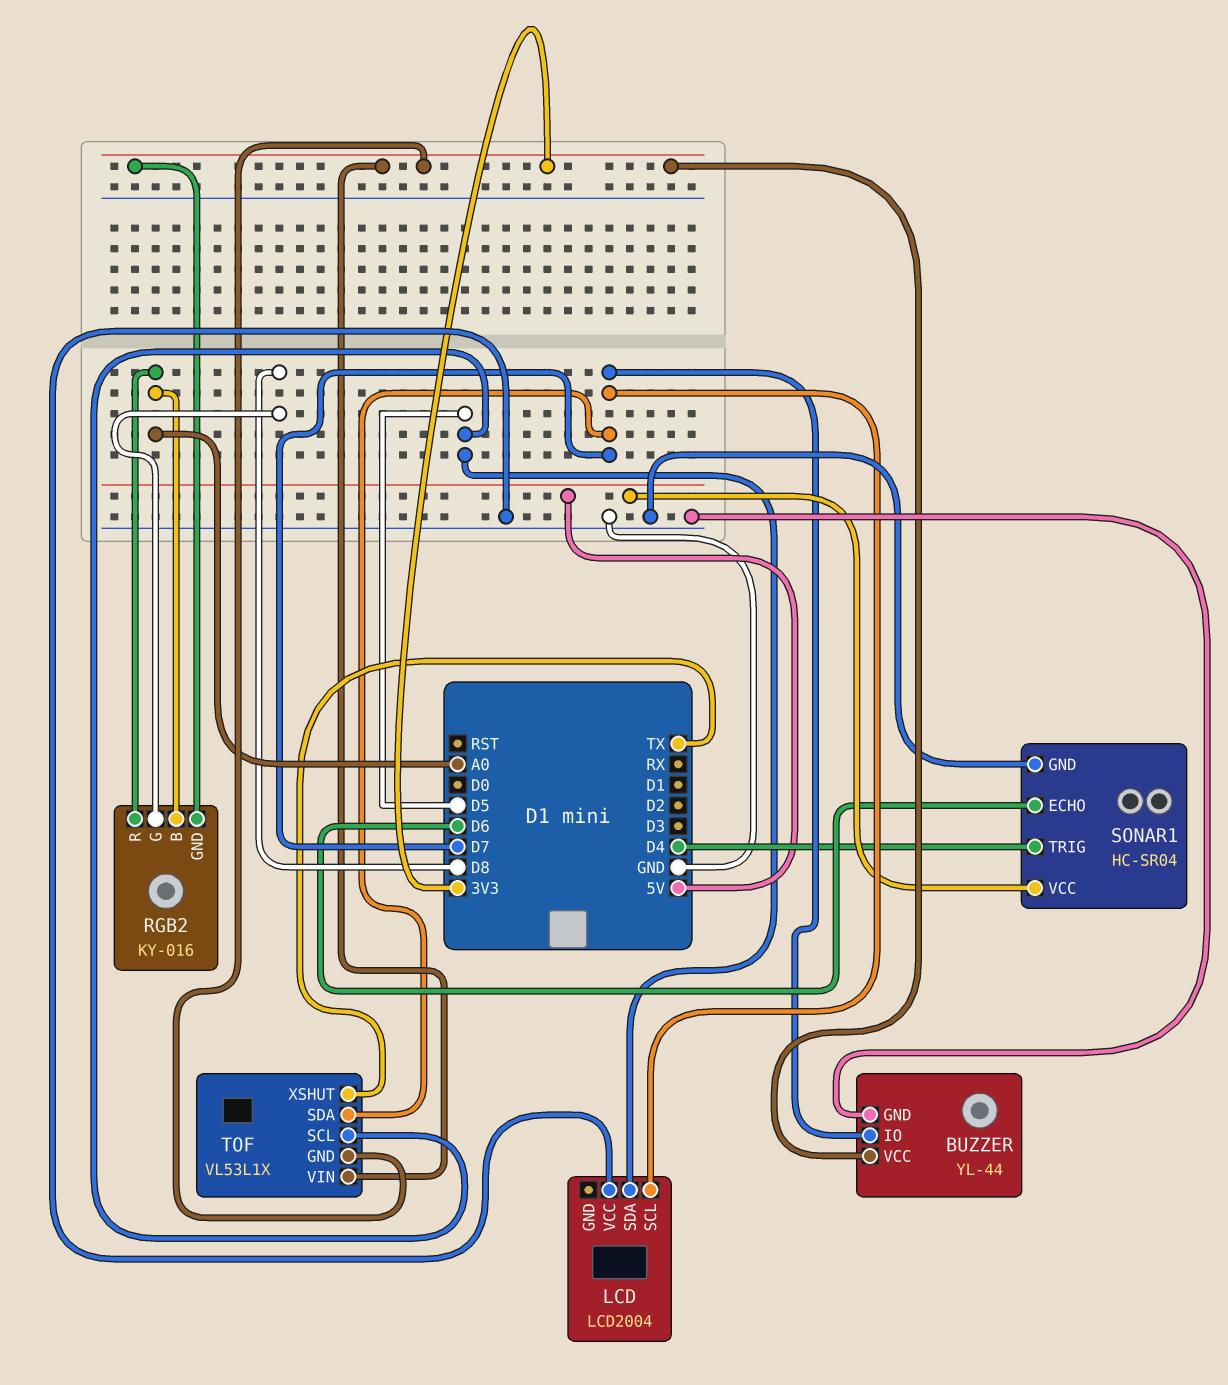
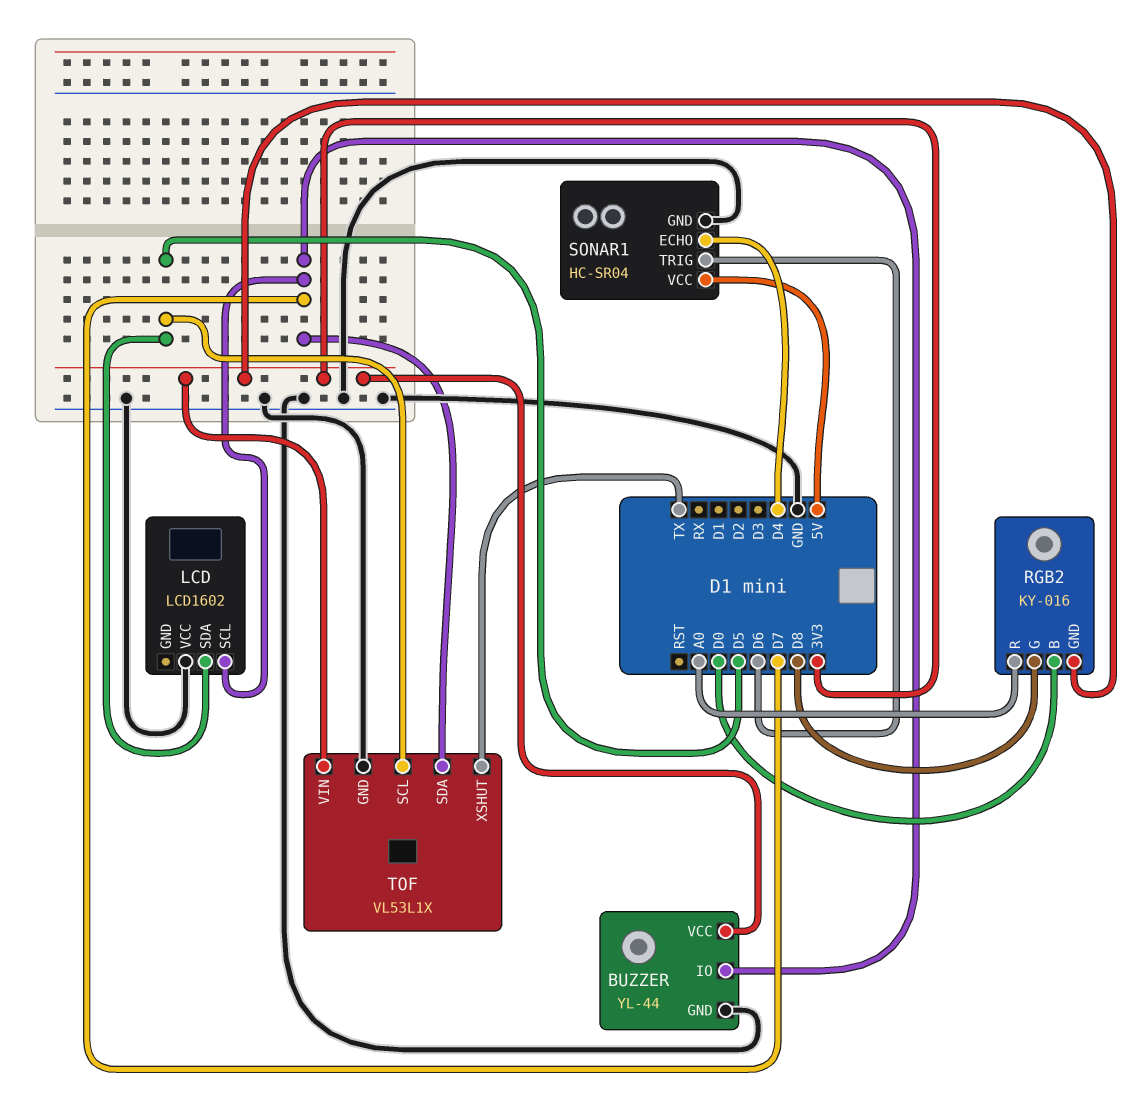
LCD: LCD2004 -> LCD1602
RGB2 pin B: A0 -> D0
SONAR1 pin ECHO: D6 -> D4
SONAR1 pin TRIG: D4 -> D6
TOF pin GND: 3V3 -> GND

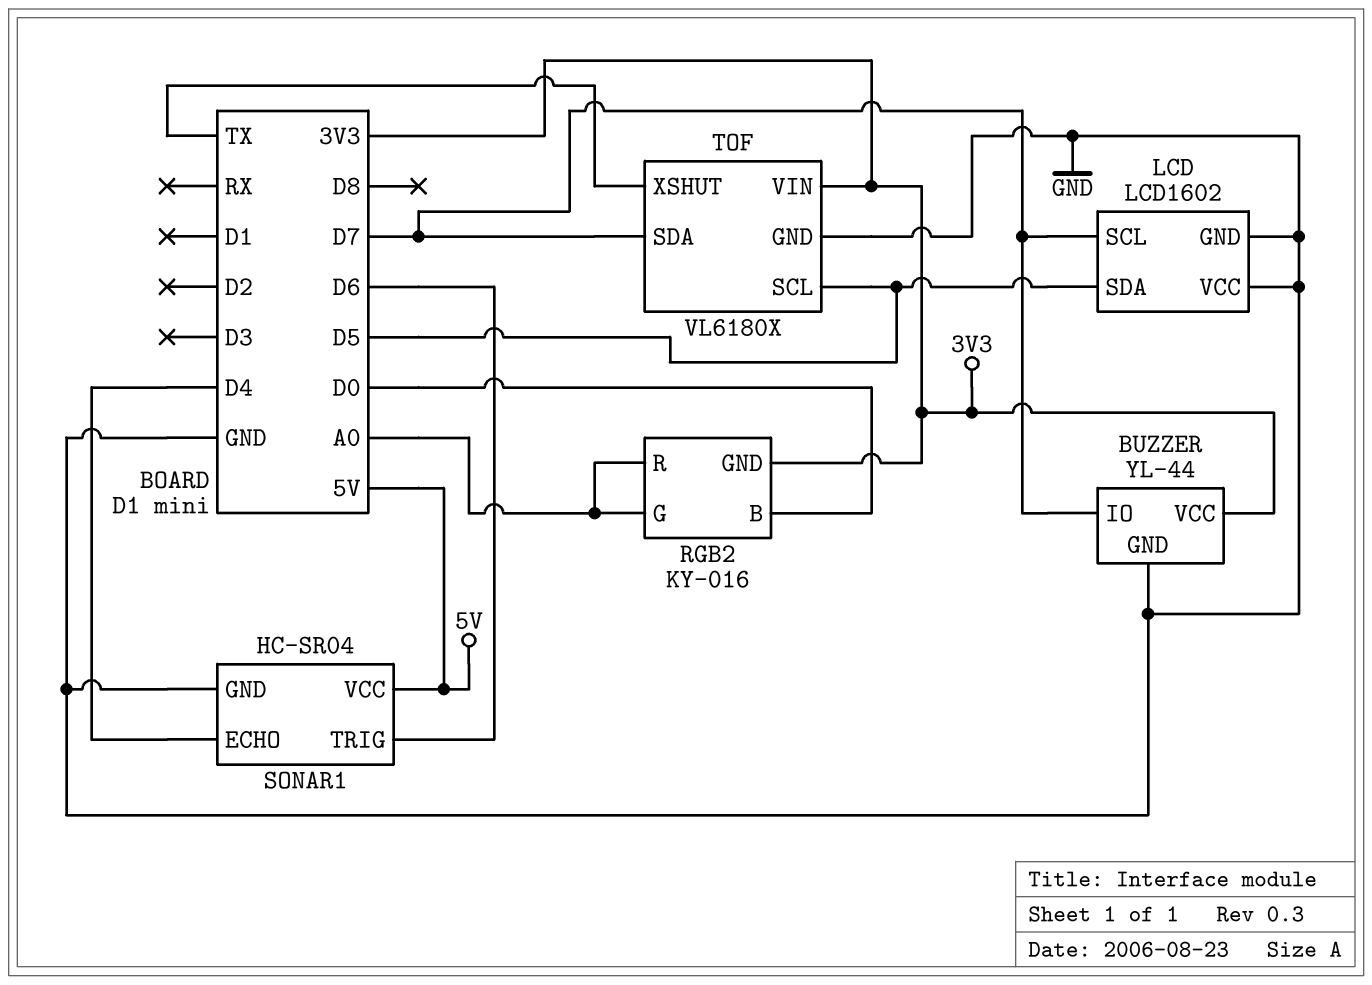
LCD pin GND: none -> GND
RGB2 pin G: D8 -> A0
TOF: VL53L1X -> VL6180X

